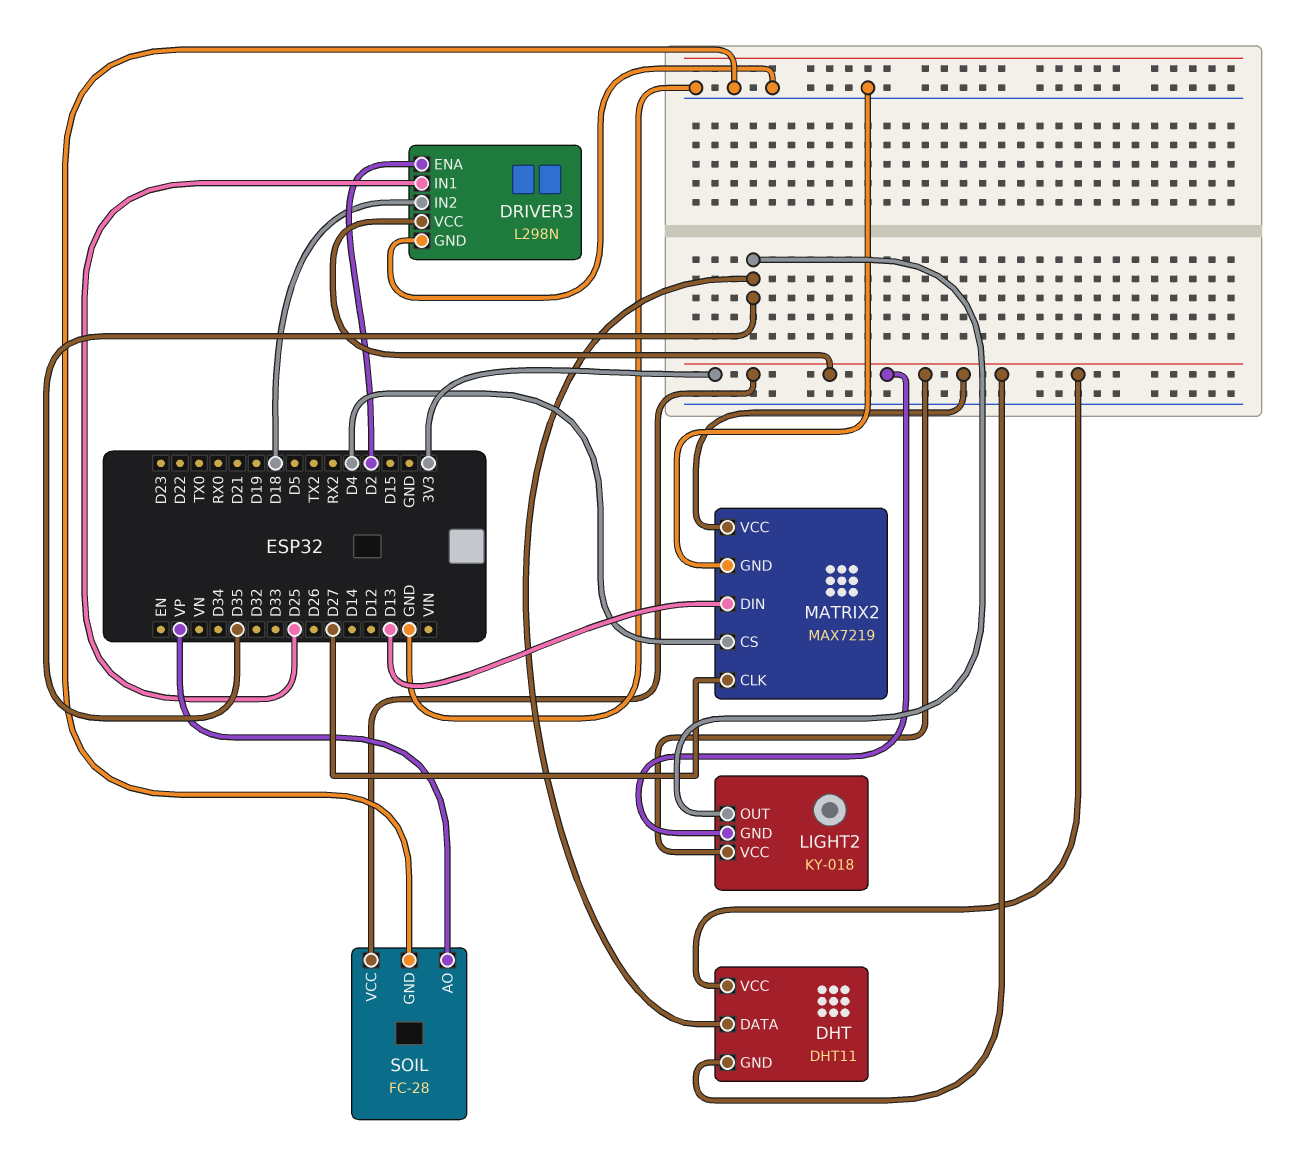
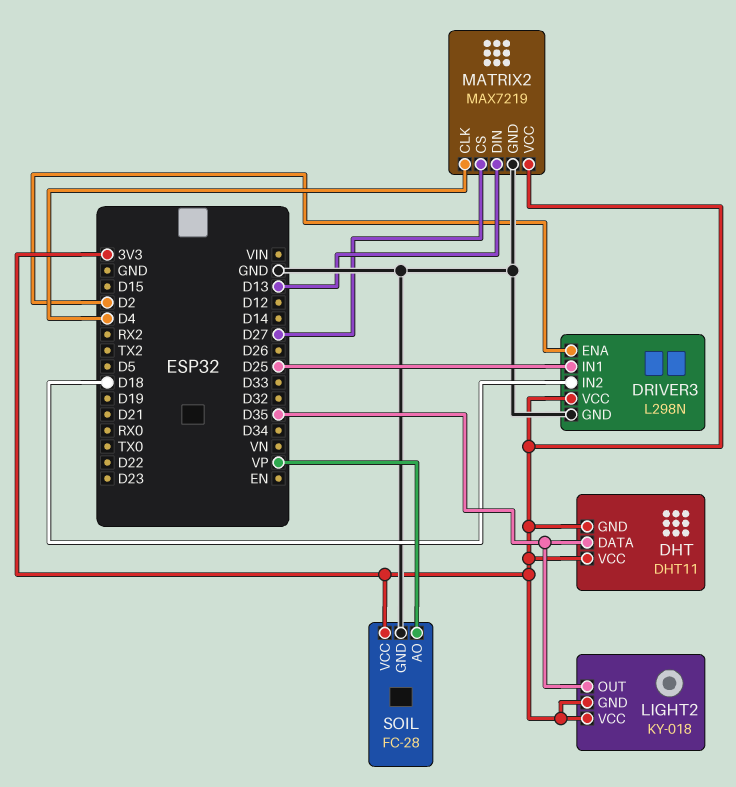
MATRIX2 pin CLK: D27 -> D4
MATRIX2 pin CS: D4 -> D27

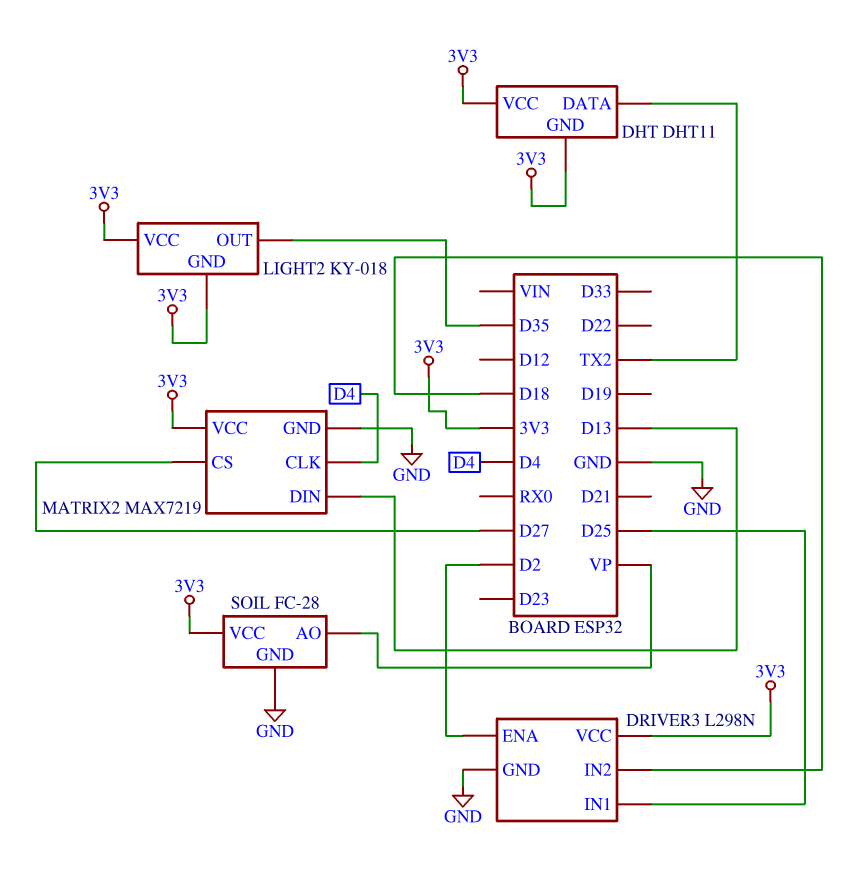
DHT pin DATA: D35 -> TX2

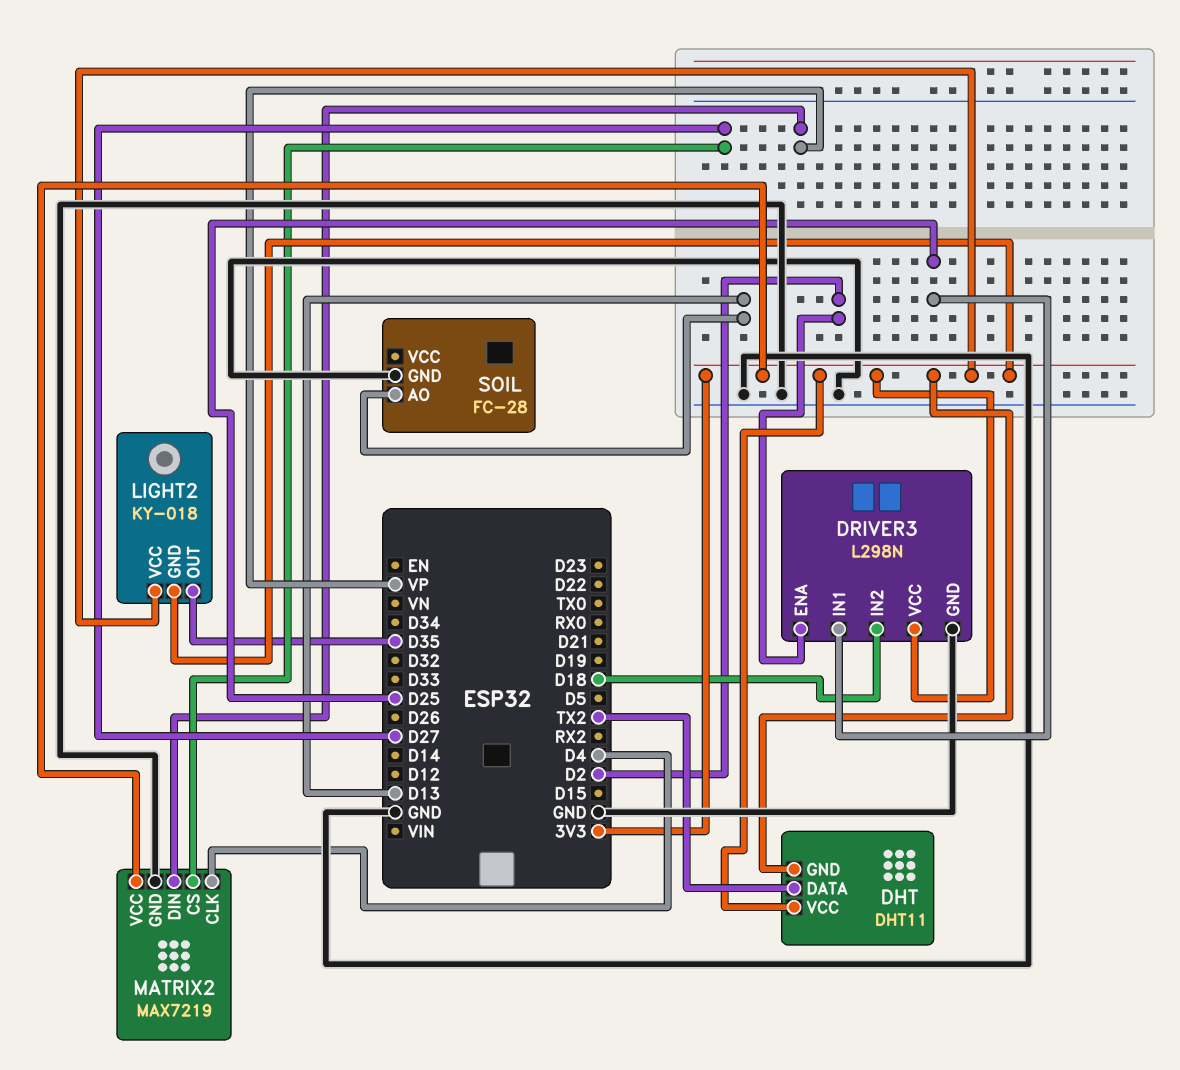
MATRIX2 pin DIN: D13 -> VP
SOIL pin AO: VP -> D13
SOIL pin VCC: 3V3 -> none

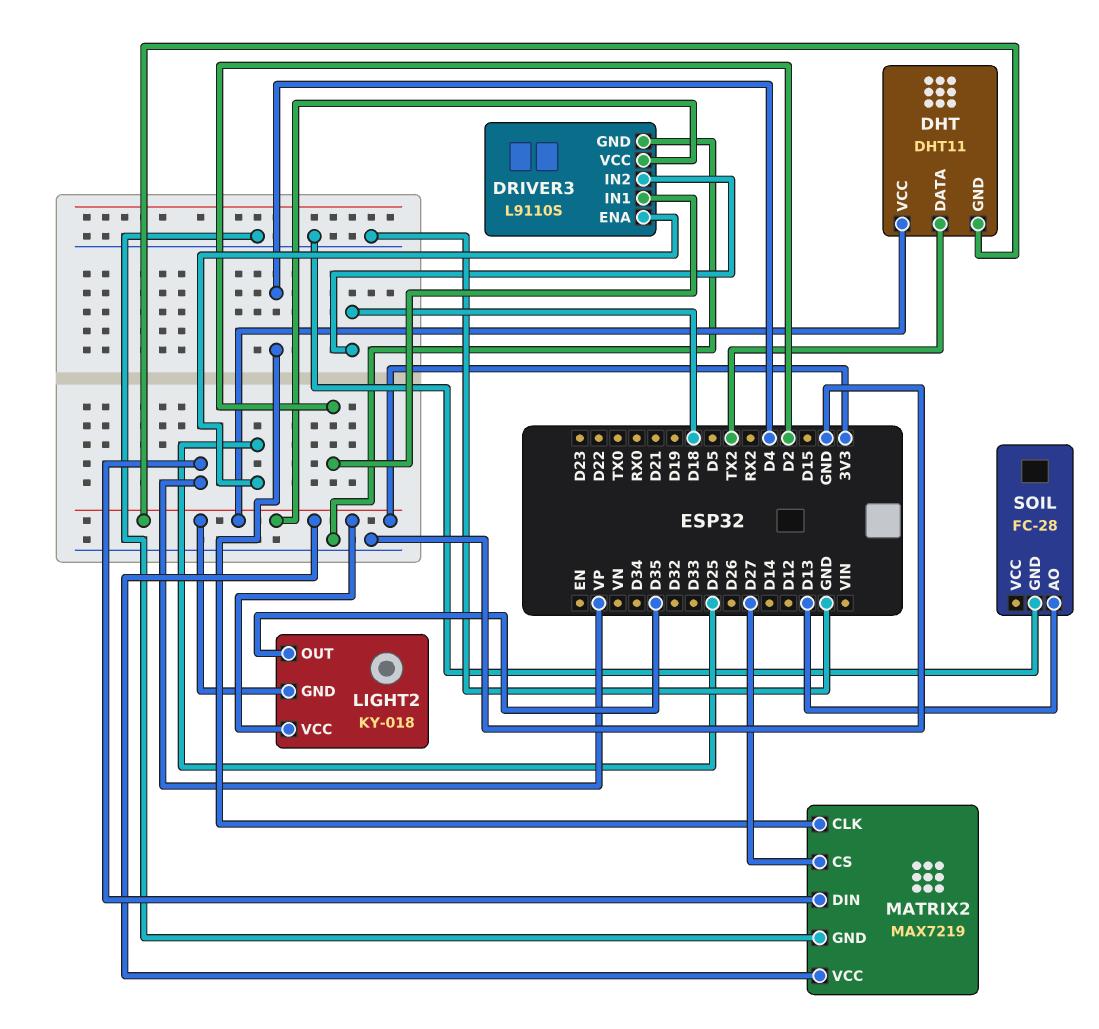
DRIVER3: L298N -> L9110S
DRIVER3 pin ENA: D2 -> D25
DRIVER3 pin IN1: D25 -> D2

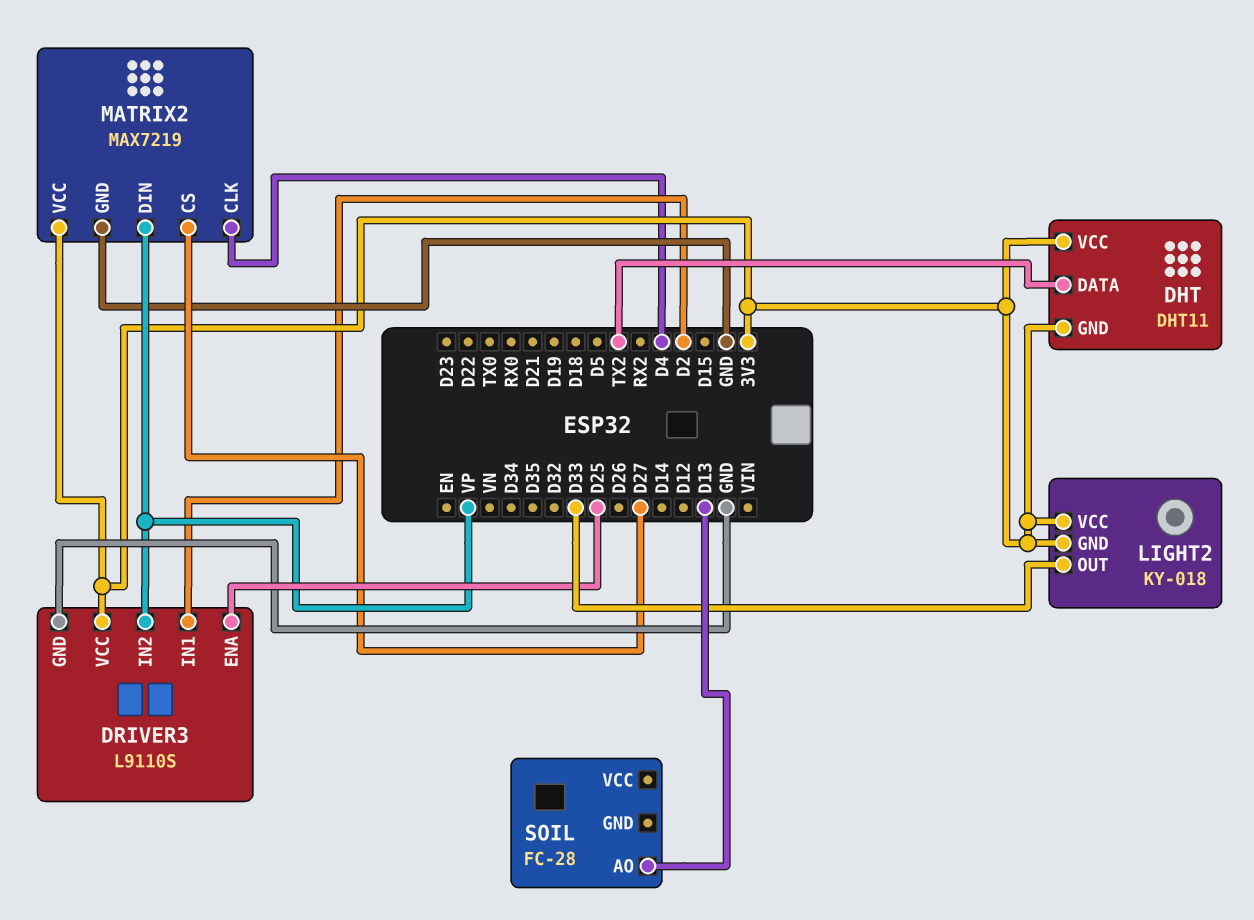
DRIVER3 pin IN2: D18 -> VP
LIGHT2 pin OUT: D35 -> D33
SOIL pin GND: GND -> none

